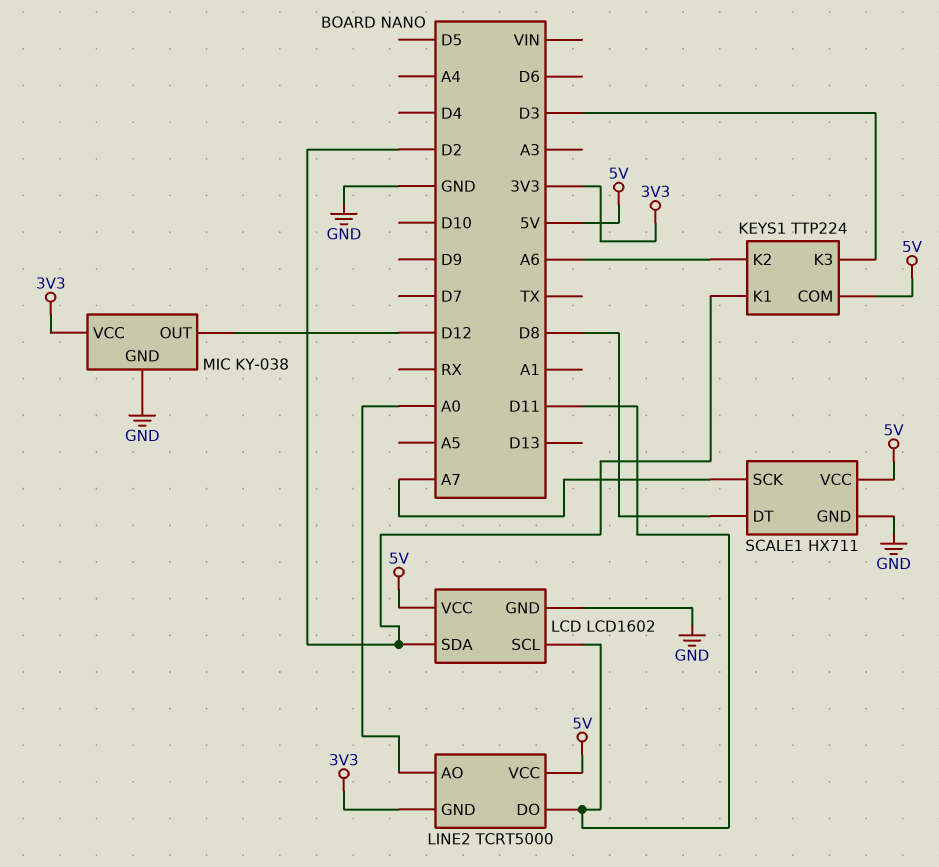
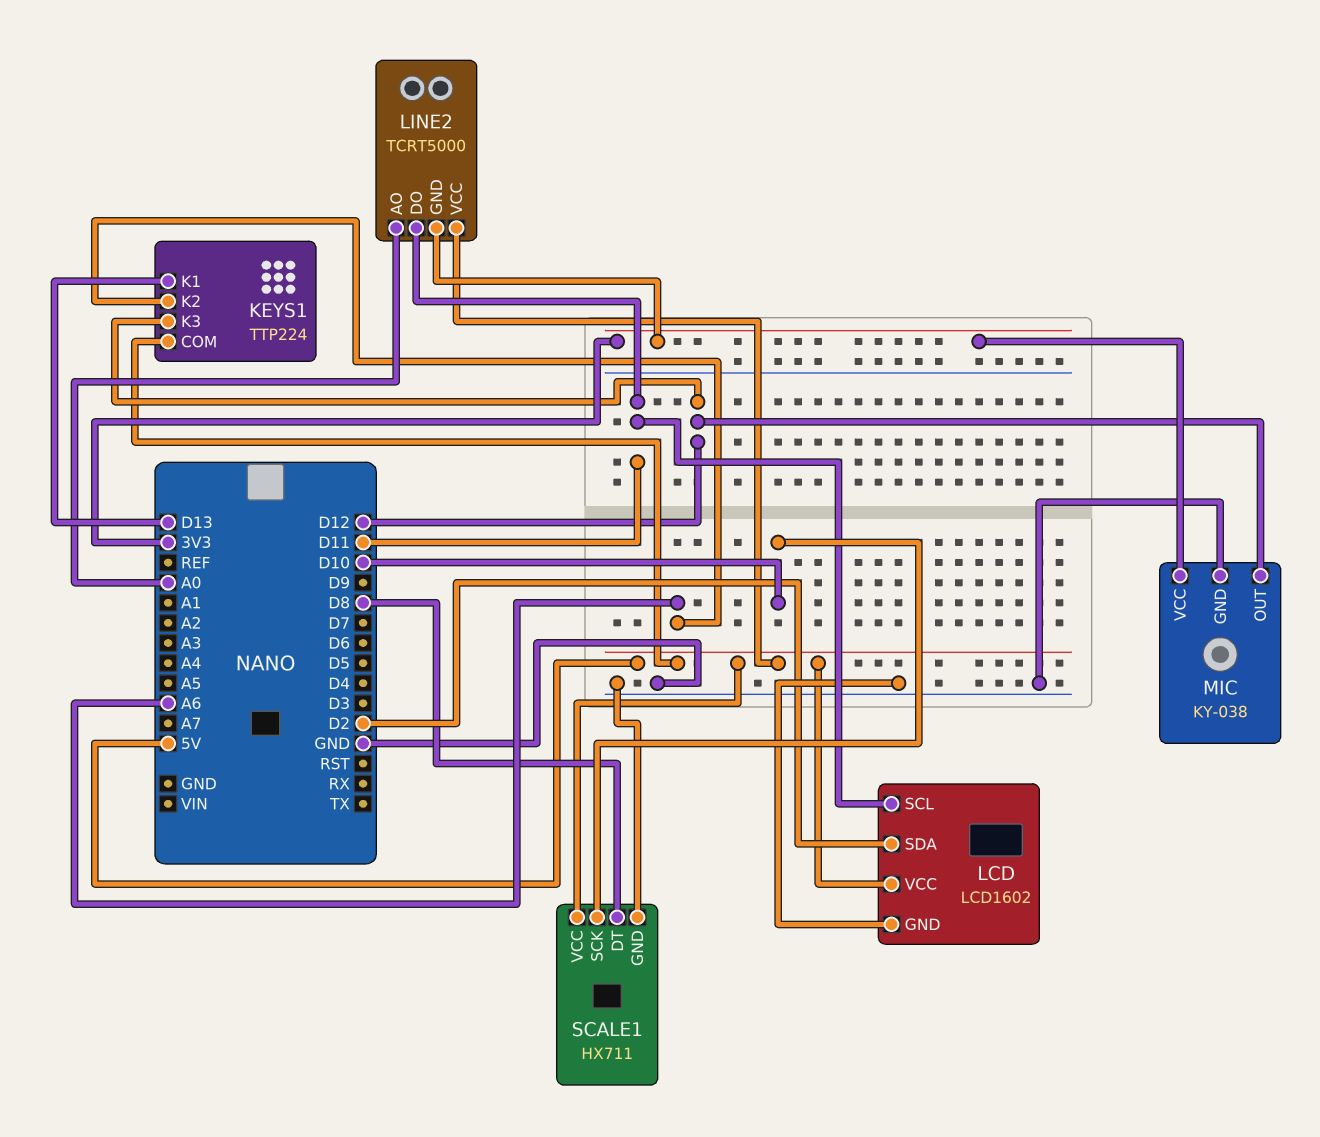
KEYS1 pin K1: D2 -> D13
KEYS1 pin K3: D3 -> D12
SCALE1 pin SCK: A7 -> D10

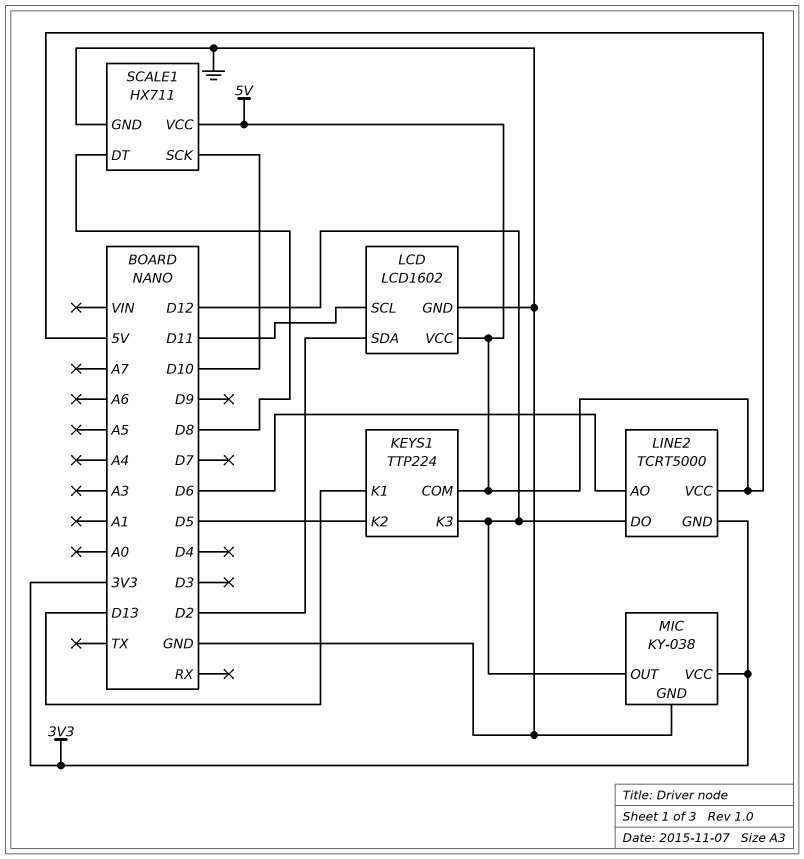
KEYS1 pin K2: A6 -> D5
LINE2 pin AO: A0 -> D6
LINE2 pin DO: D11 -> D12

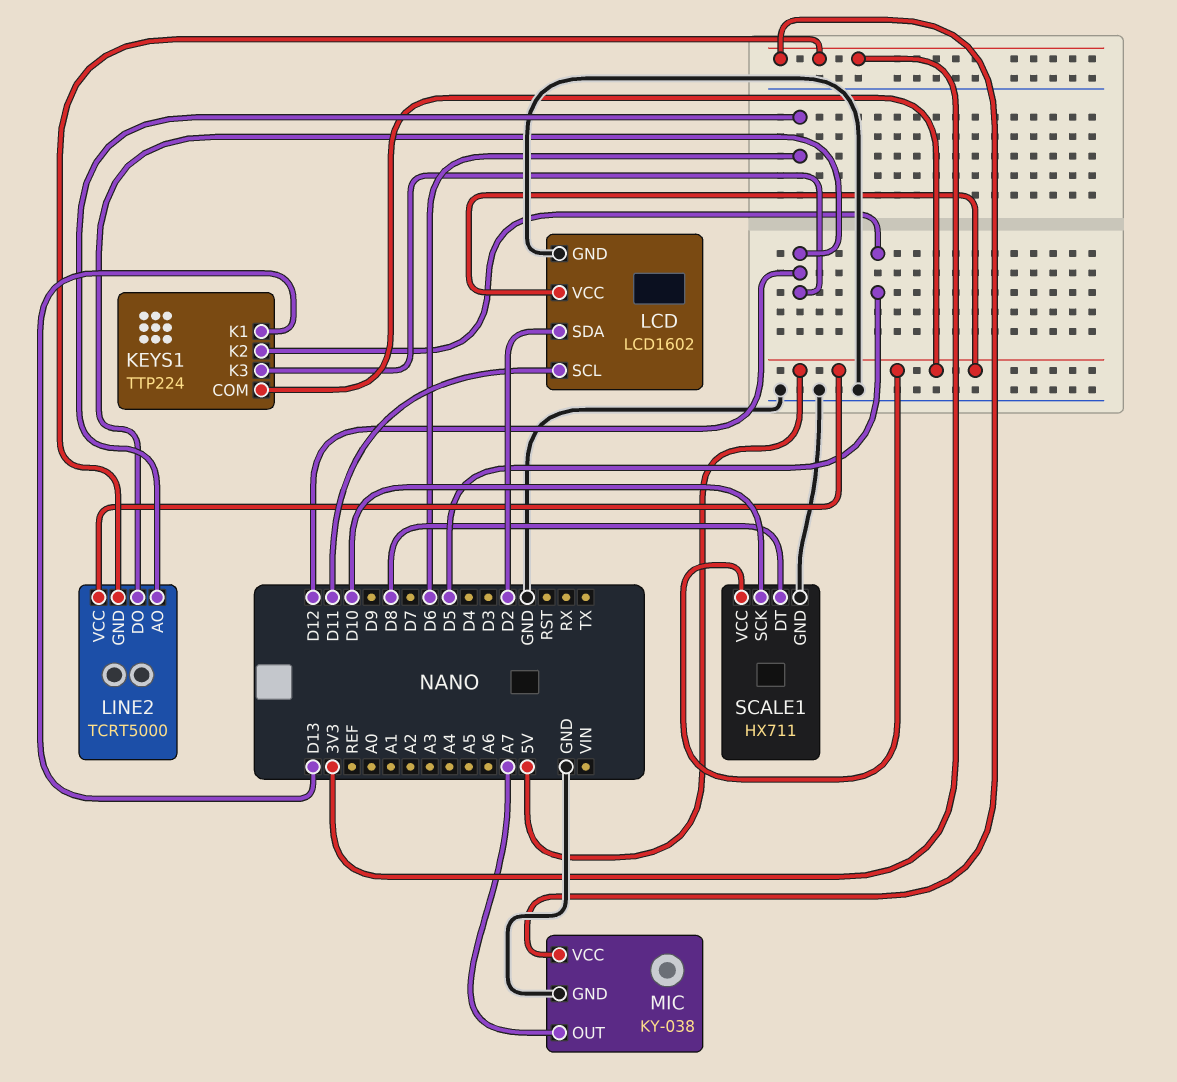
MIC pin OUT: D12 -> A7

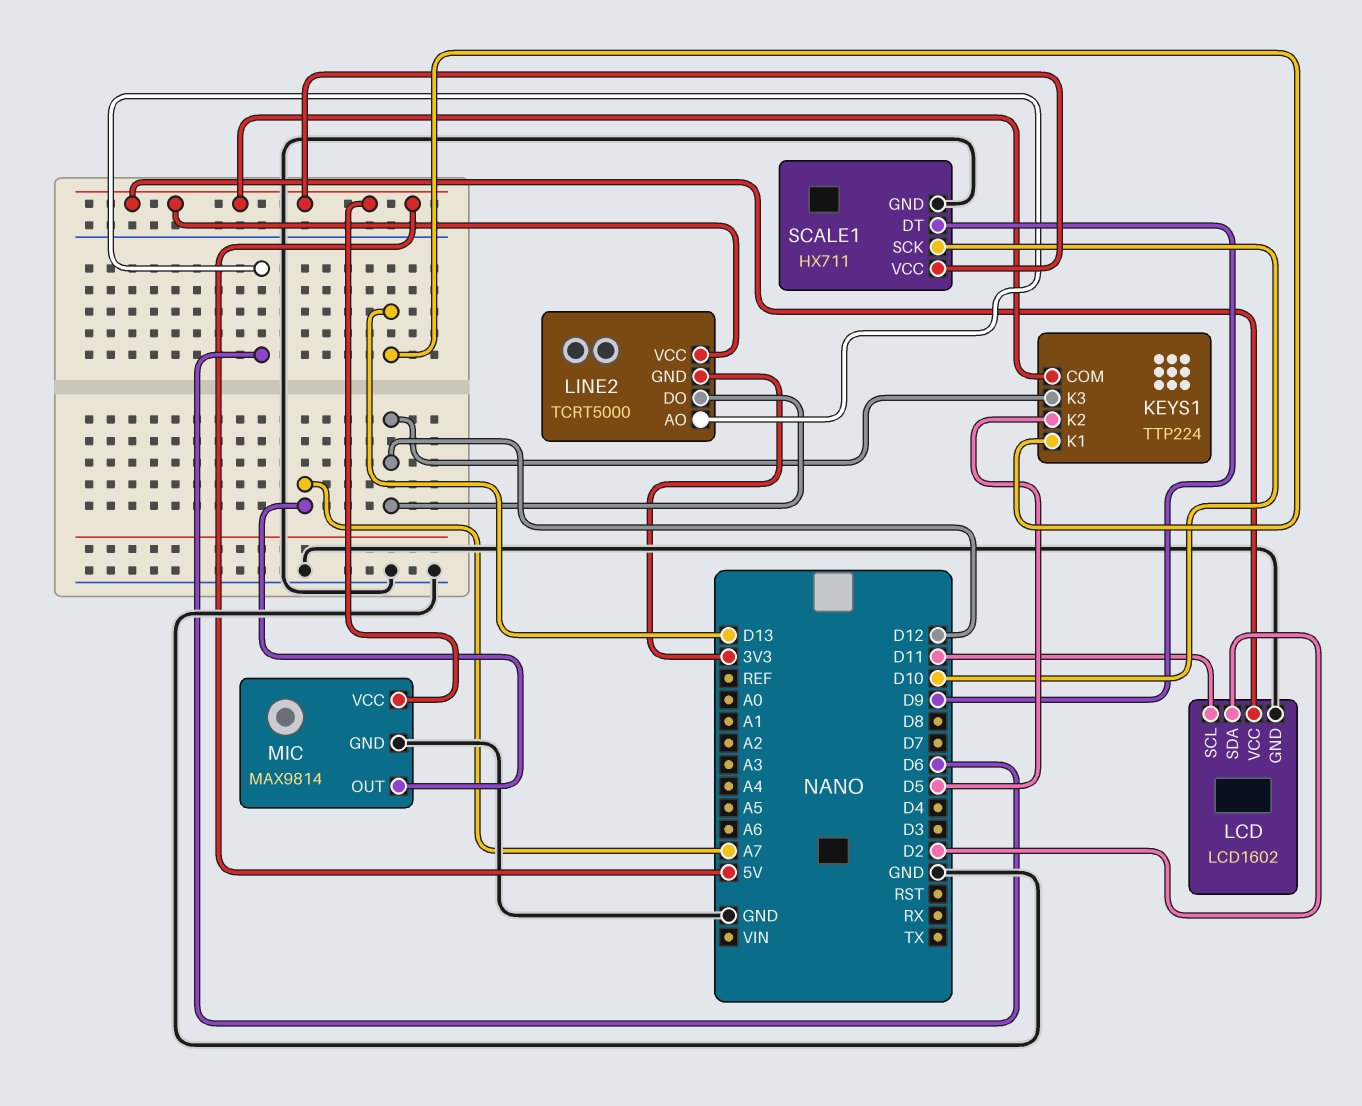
MIC: KY-038 -> MAX9814
MIC pin VCC: 3V3 -> 5V
SCALE1 pin DT: D8 -> D9

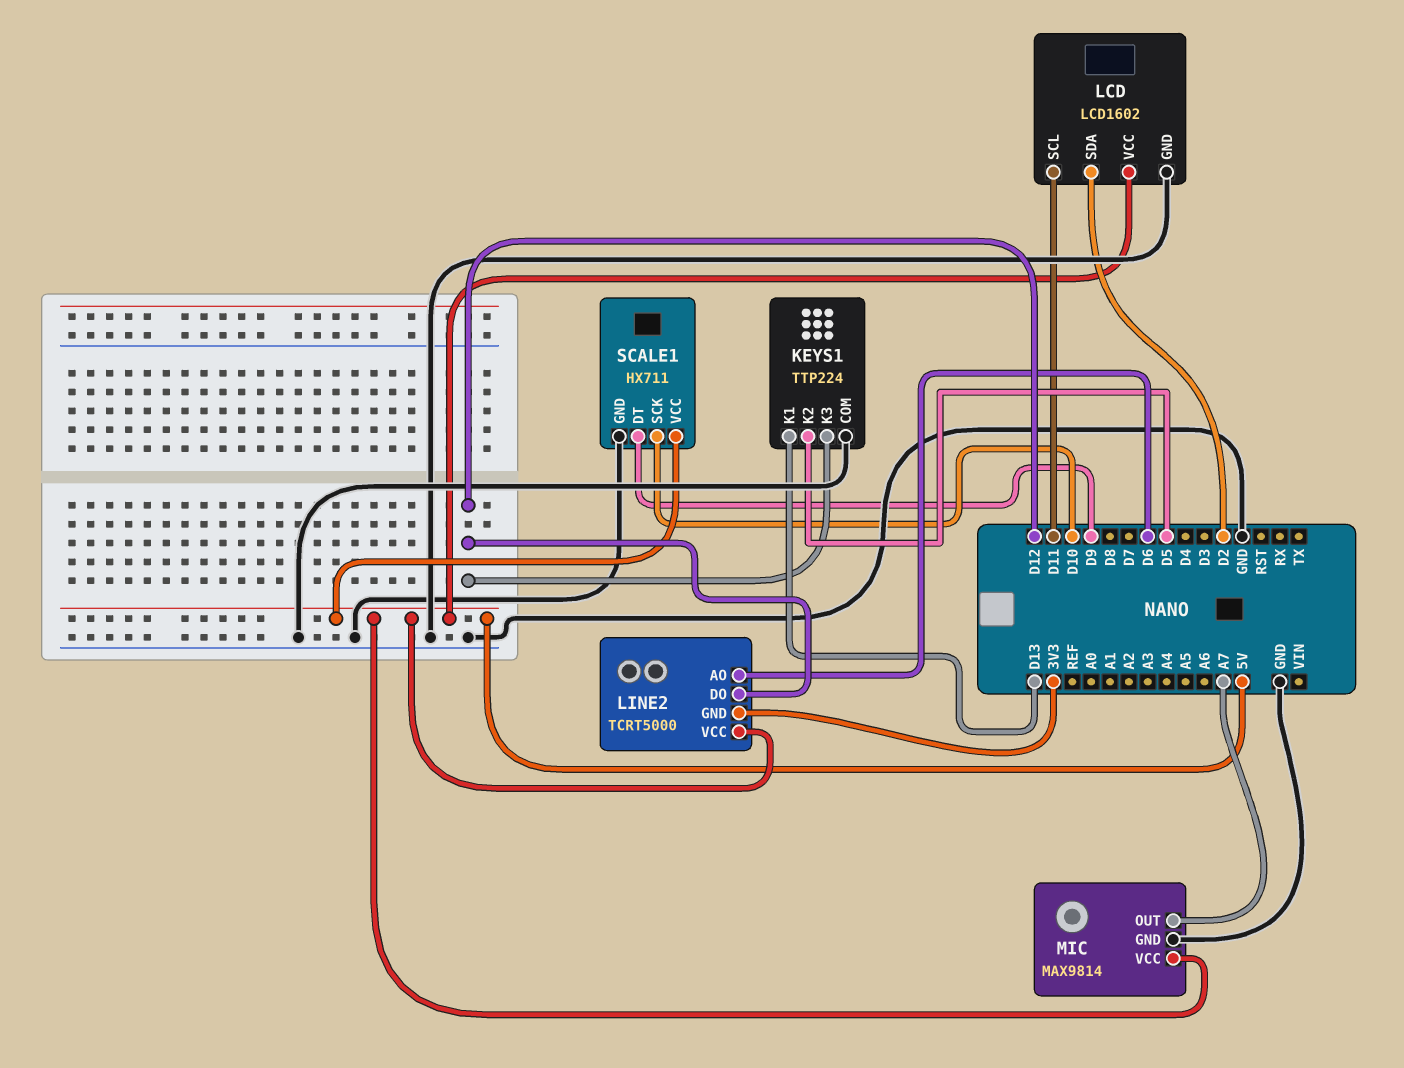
KEYS1 pin COM: 5V -> GND

